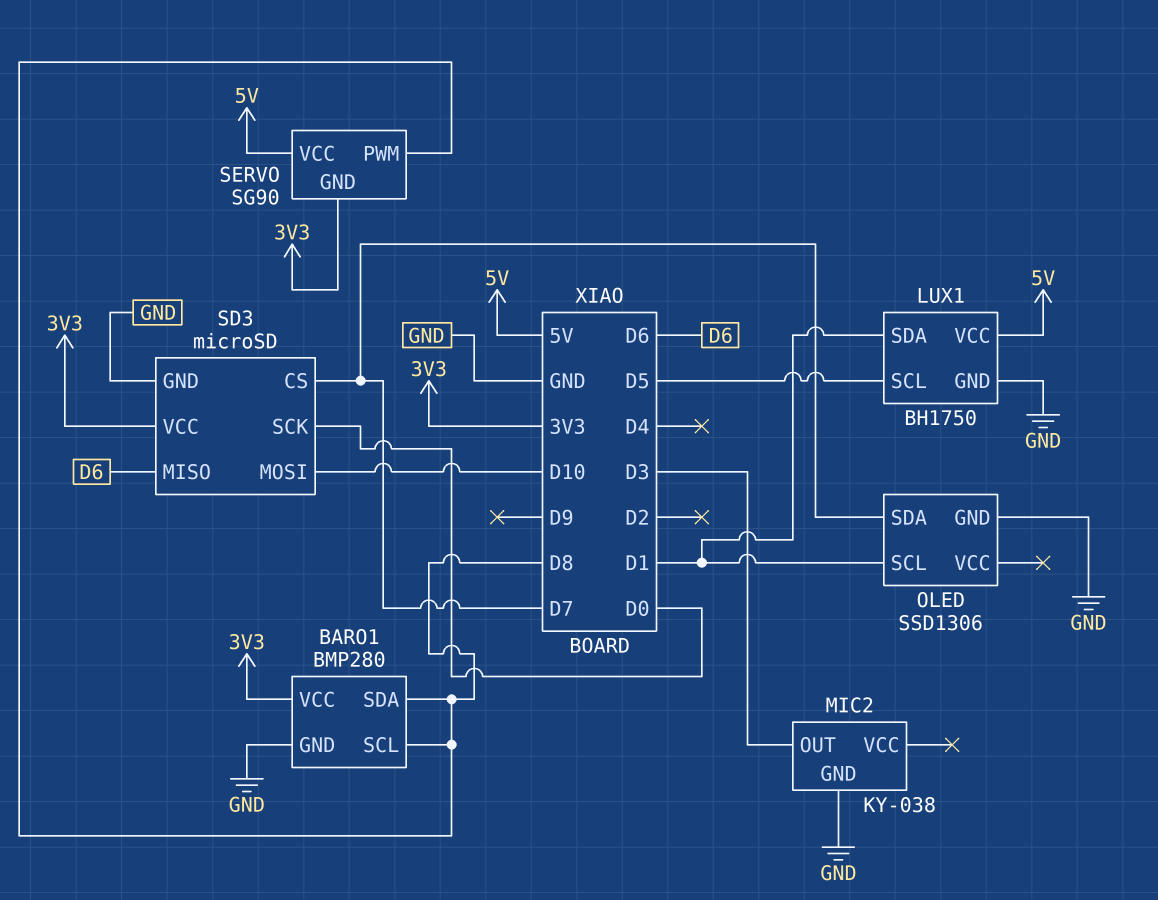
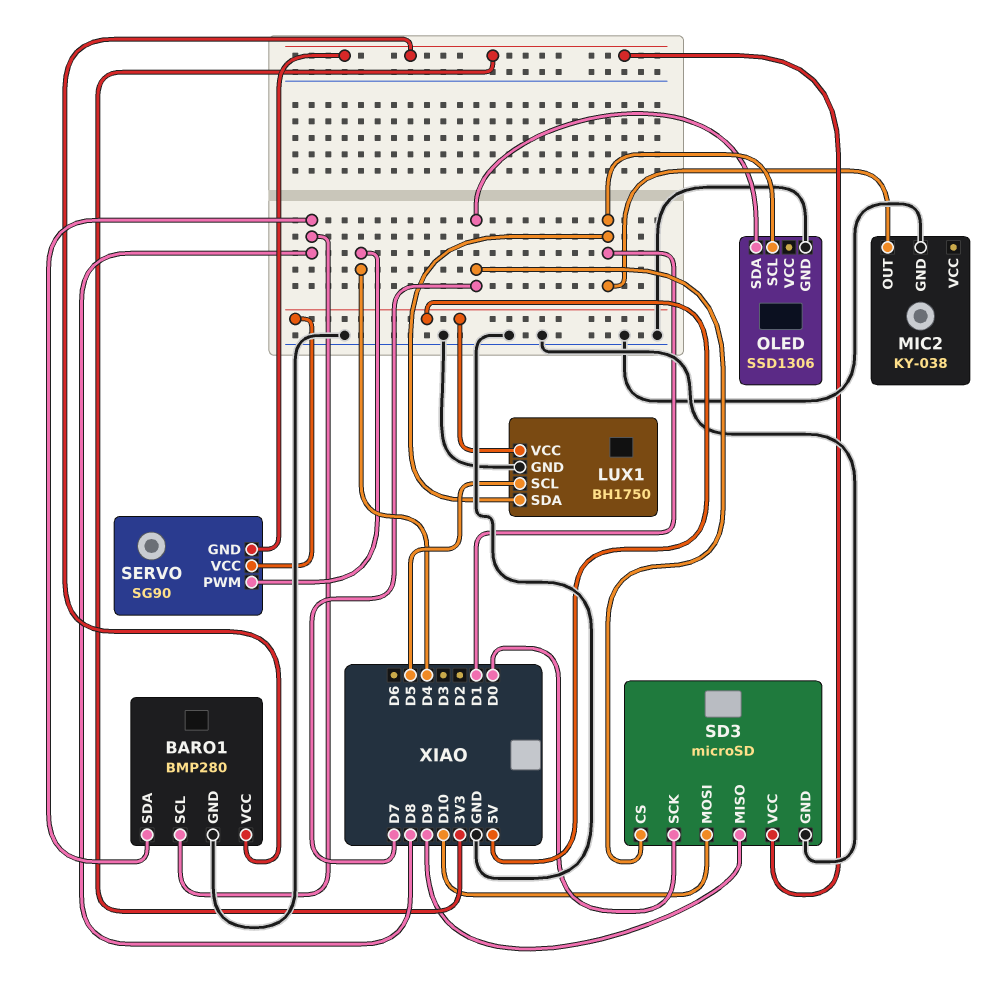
MIC2 pin OUT: D3 -> D1
SD3 pin MISO: D6 -> D9
SERVO pin PWM: D8 -> D4

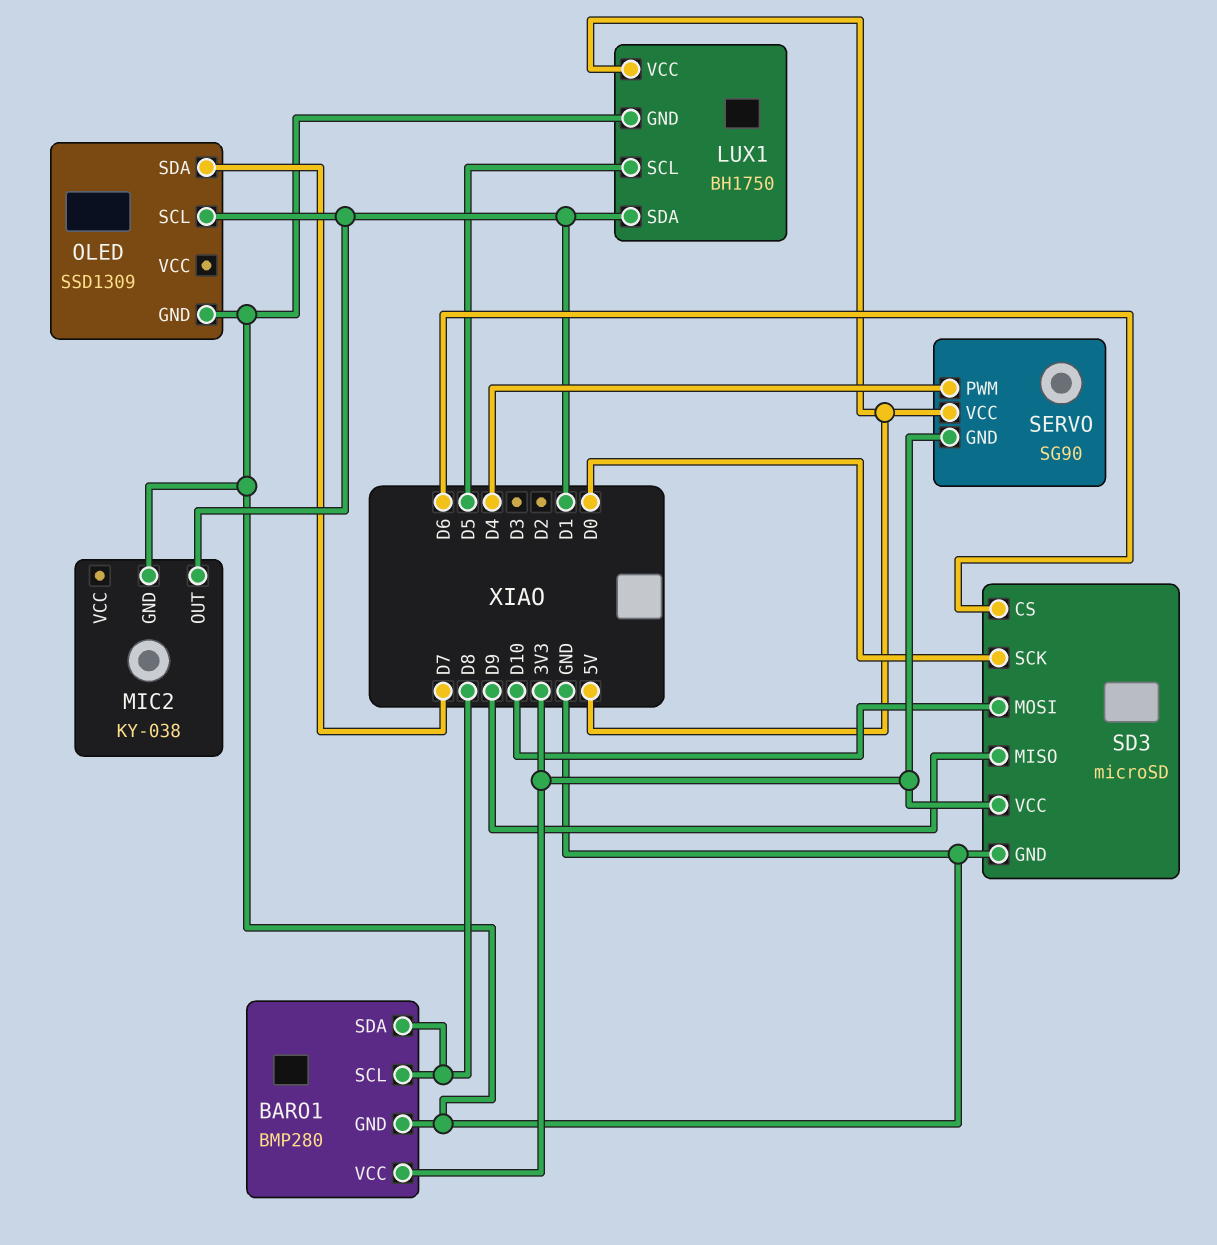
OLED: SSD1306 -> SSD1309
SD3 pin CS: D7 -> D6

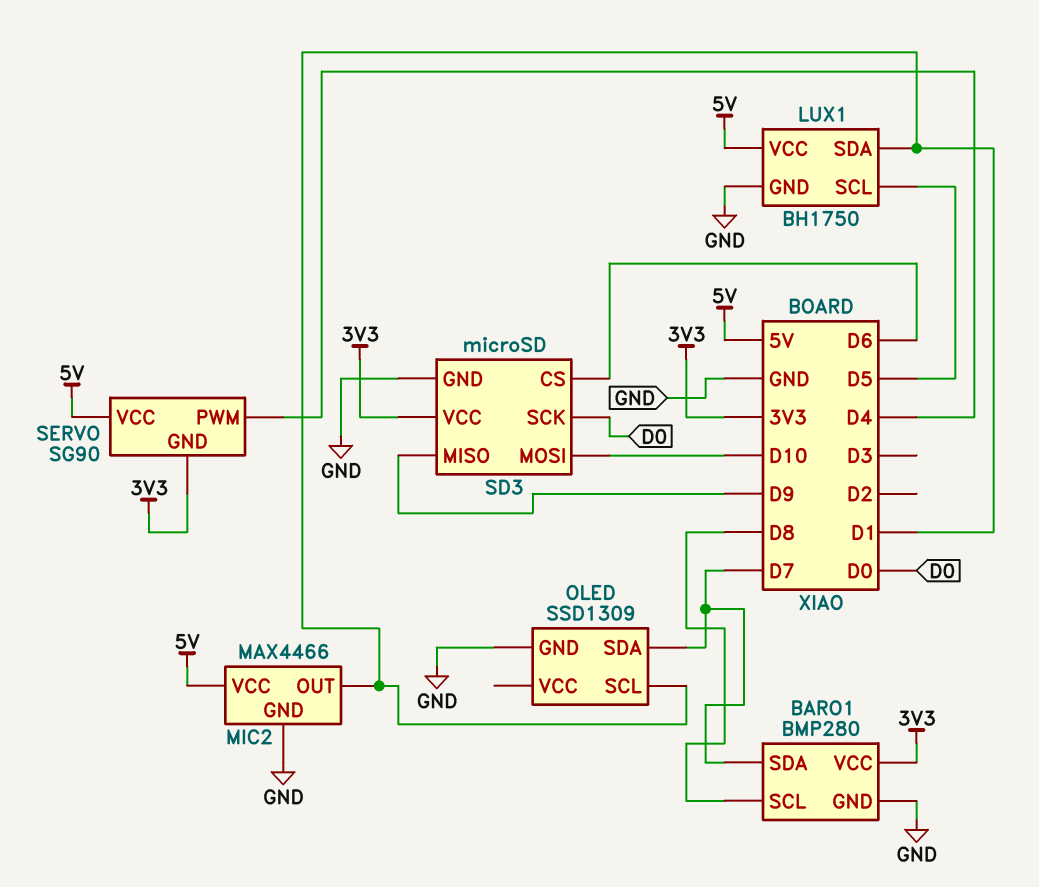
BARO1 pin SDA: D8 -> D7
MIC2: KY-038 -> MAX4466
MIC2 pin VCC: none -> 5V

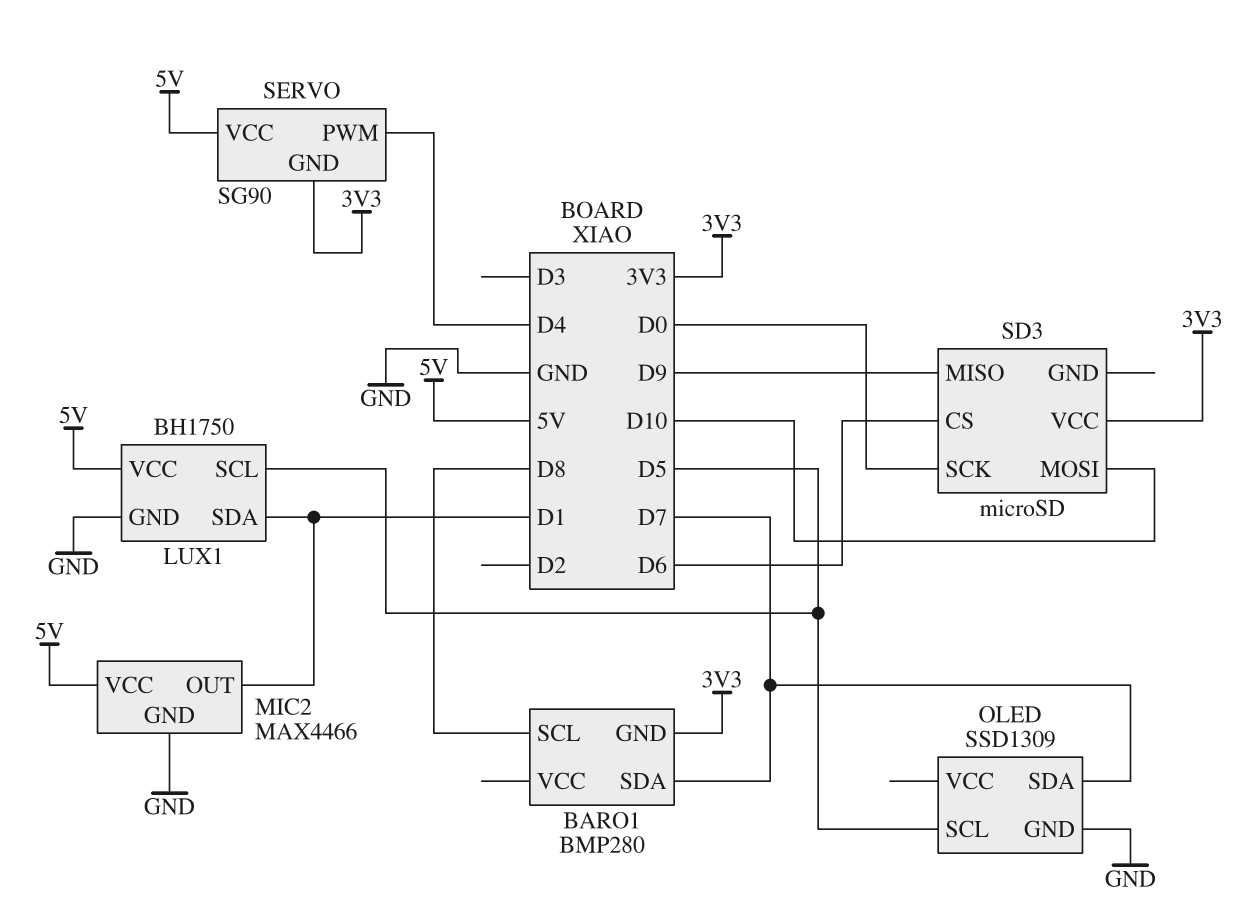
BARO1 pin GND: GND -> 3V3
BARO1 pin VCC: 3V3 -> none
OLED pin SCL: D1 -> D5
SD3 pin GND: GND -> none

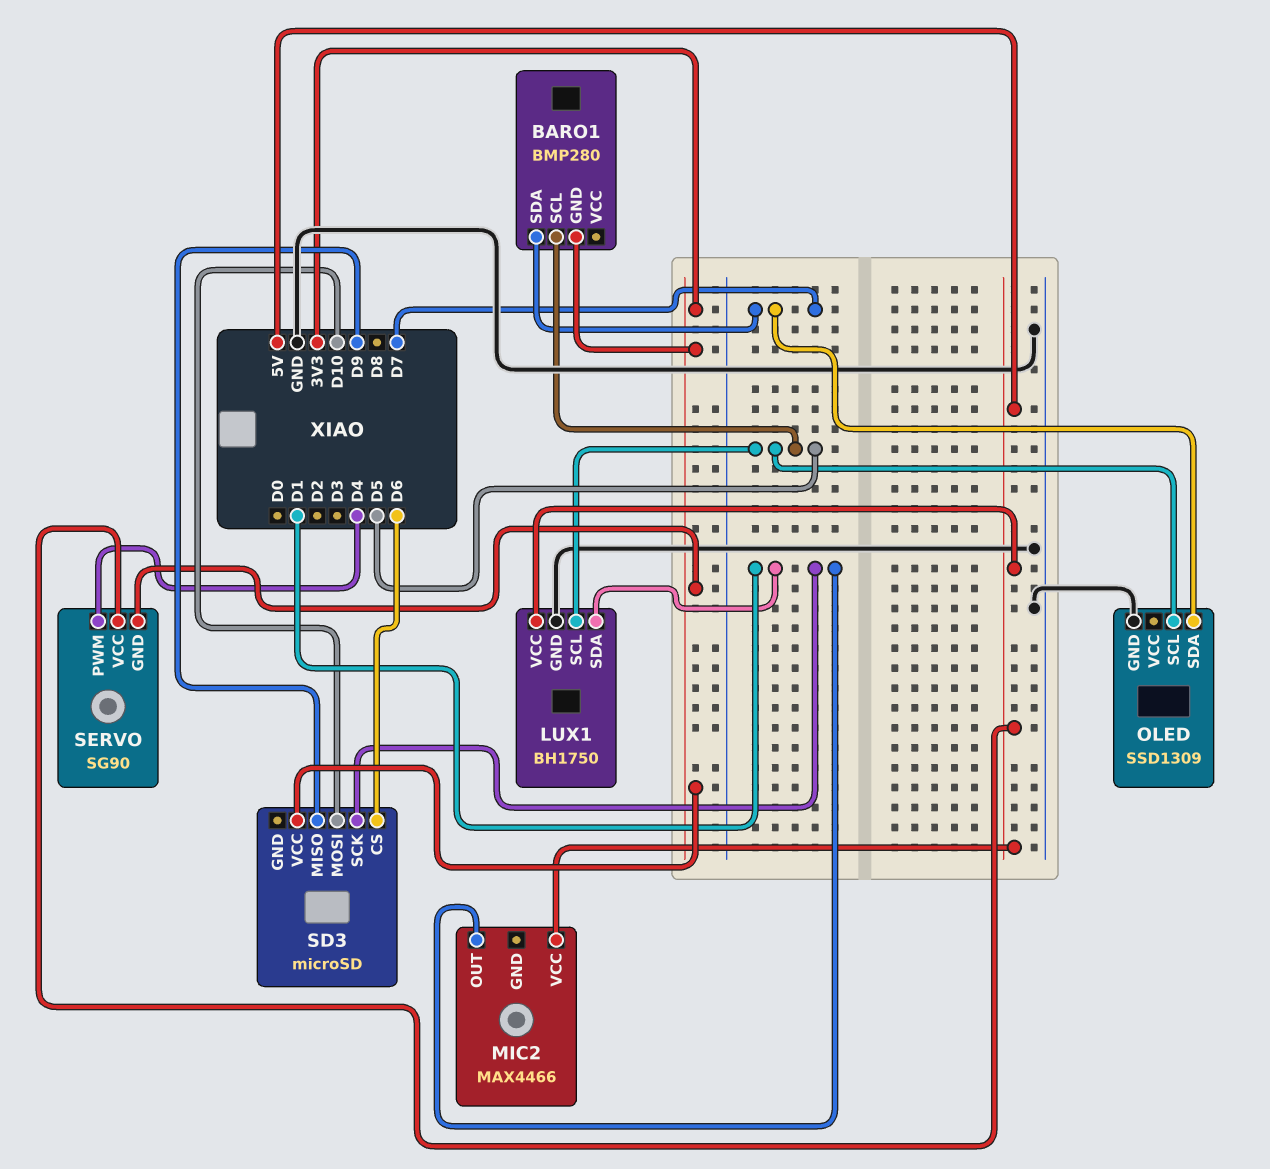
BARO1 pin SCL: D8 -> D5
MIC2 pin GND: GND -> none
SD3 pin SCK: D0 -> D1

